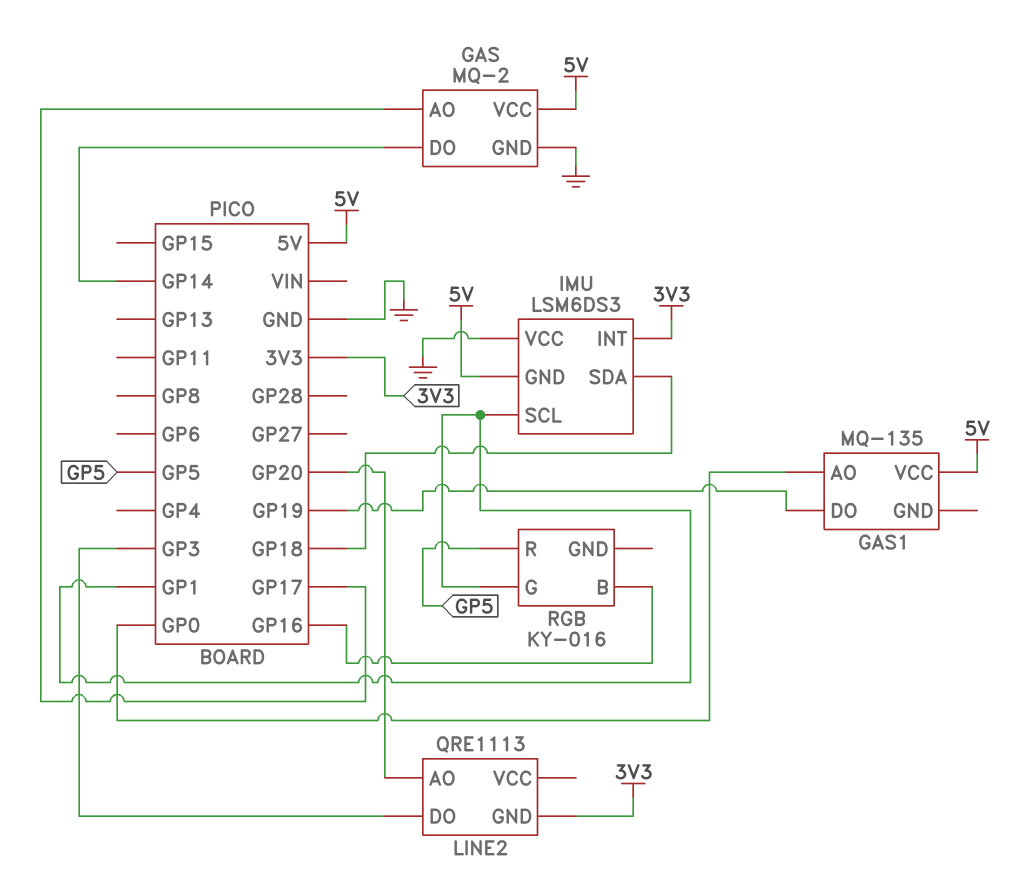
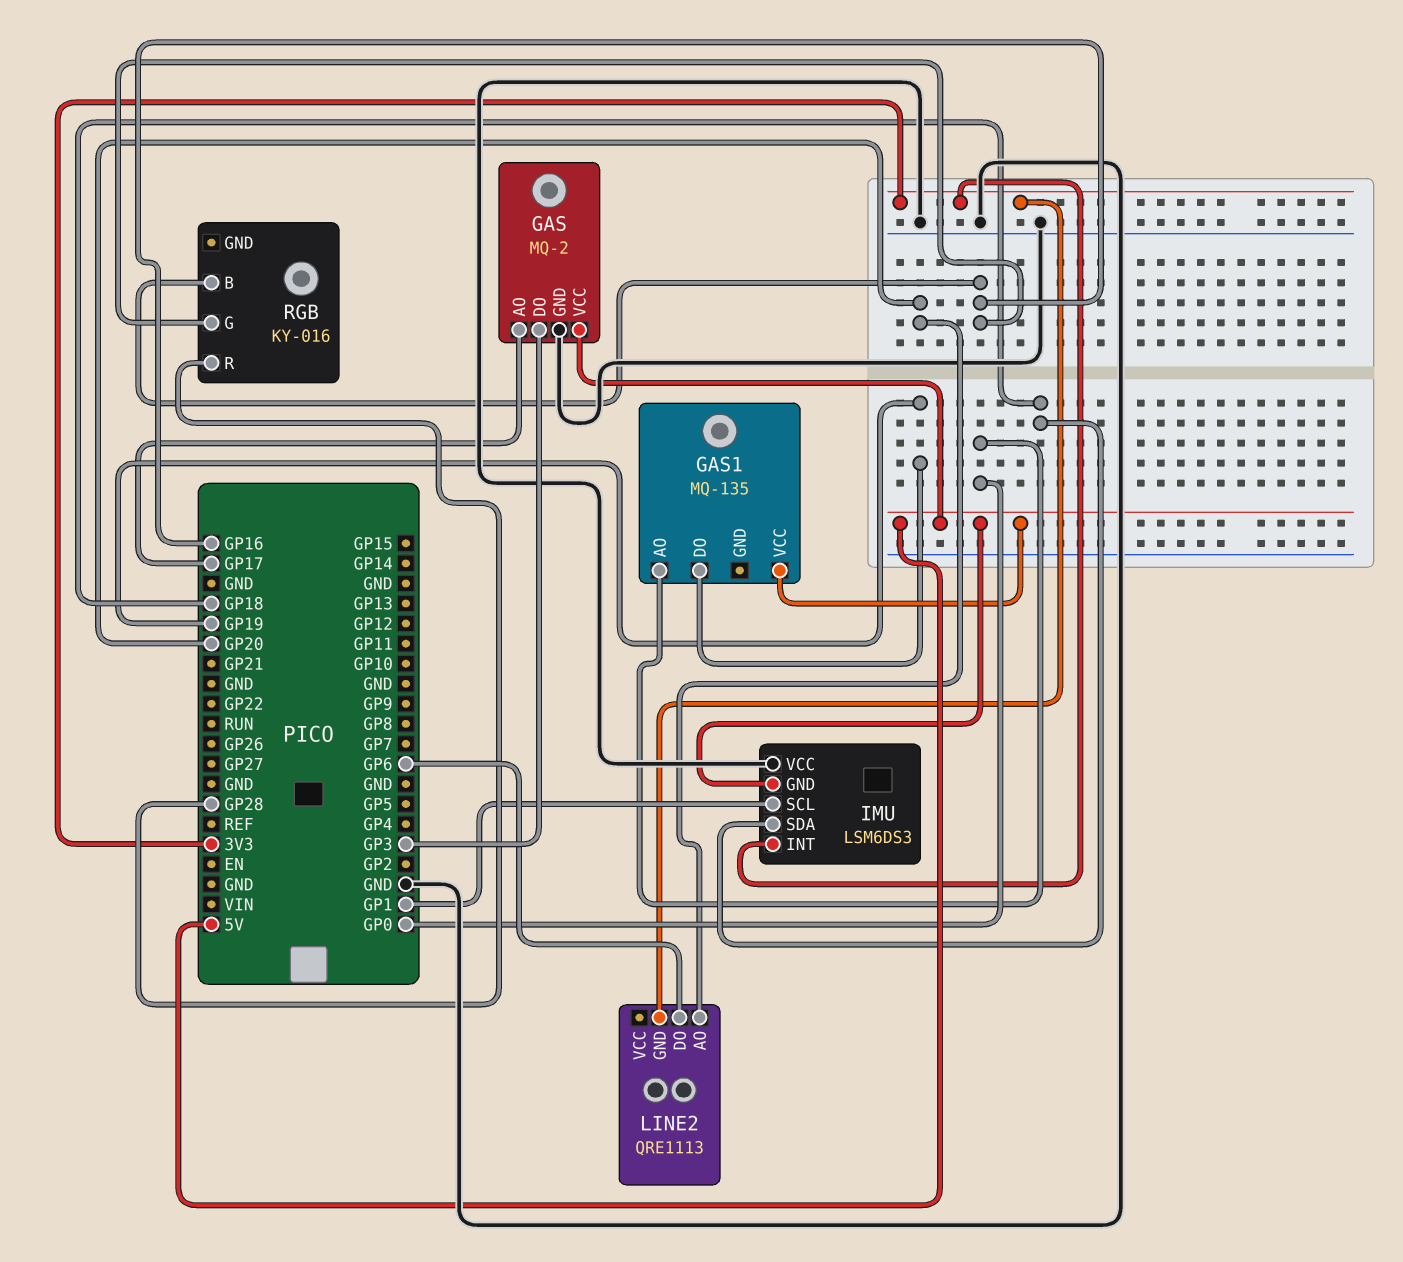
GAS pin DO: GP14 -> GP3
LINE2 pin DO: GP3 -> GP6
RGB pin G: GP1 -> GP16
RGB pin R: GP5 -> GP28

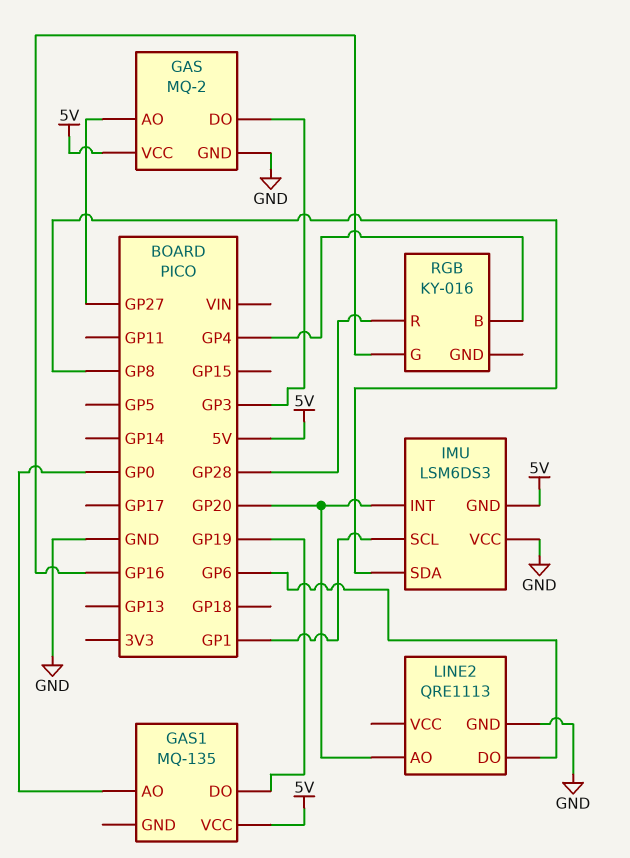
GAS pin AO: GP17 -> GP27
IMU pin INT: 3V3 -> GP20
IMU pin SDA: GP18 -> GP8
LINE2 pin GND: 3V3 -> GND
RGB pin B: GP16 -> GP4

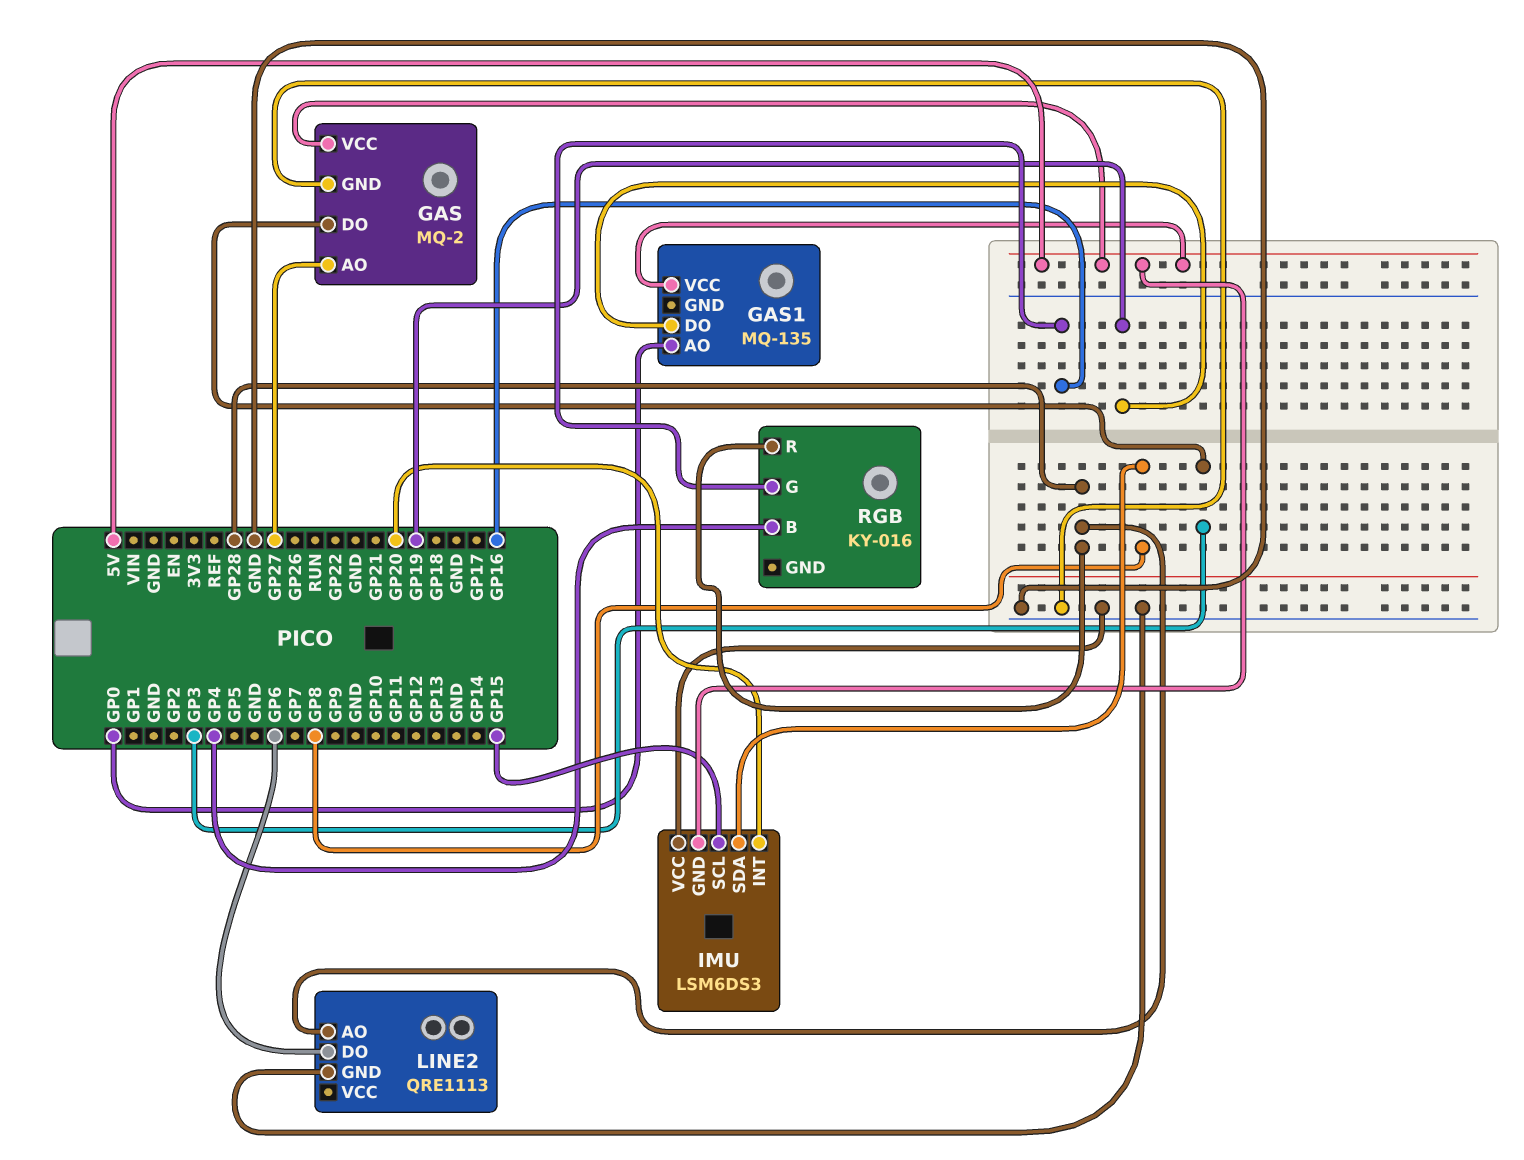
IMU pin SCL: GP1 -> GP15
LINE2 pin AO: GP20 -> GP28

